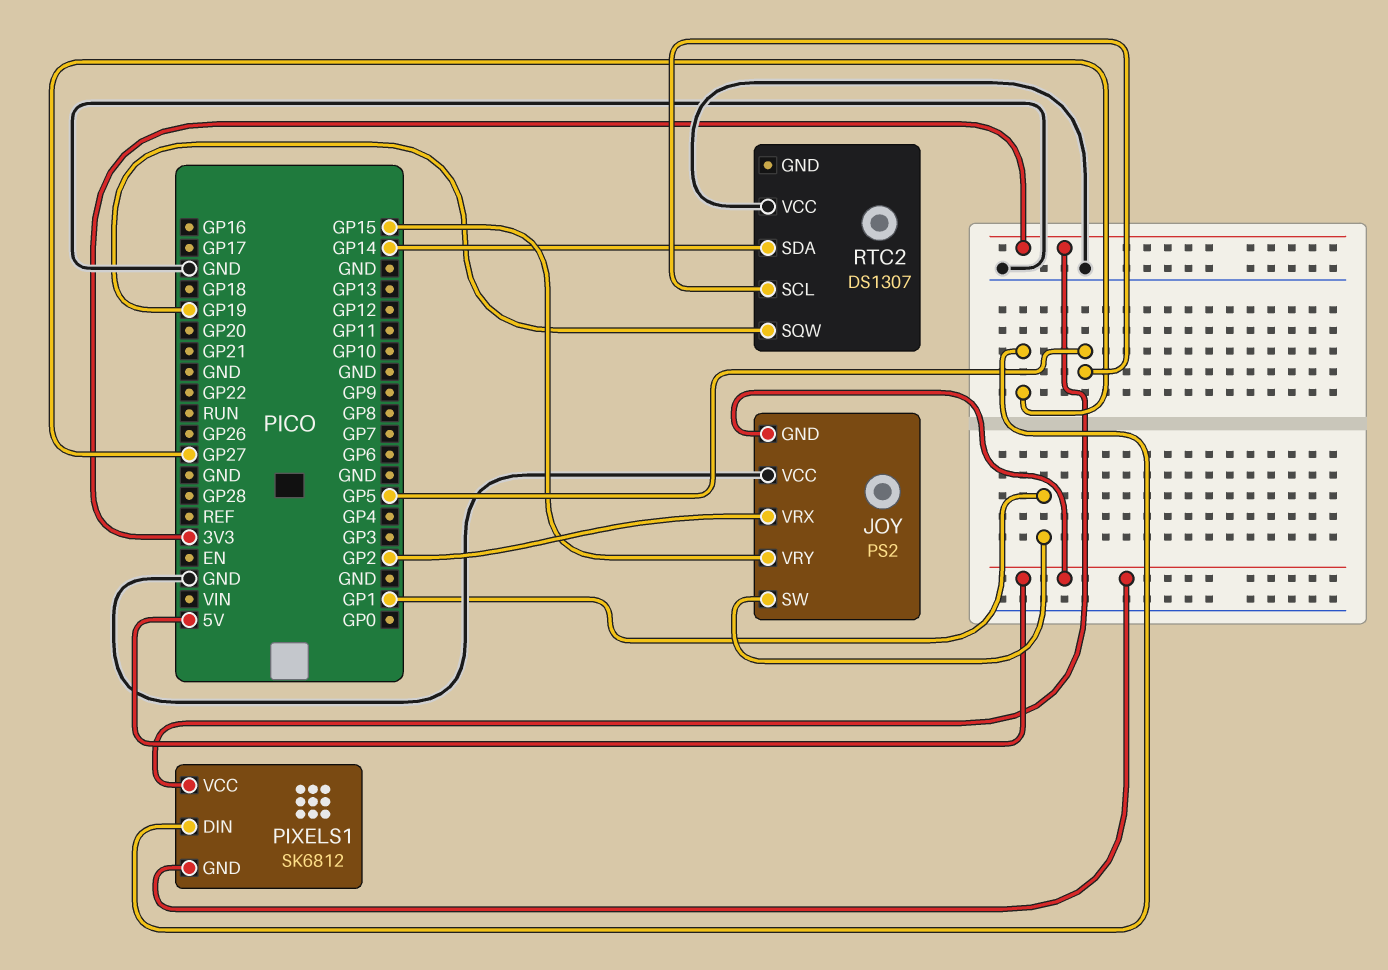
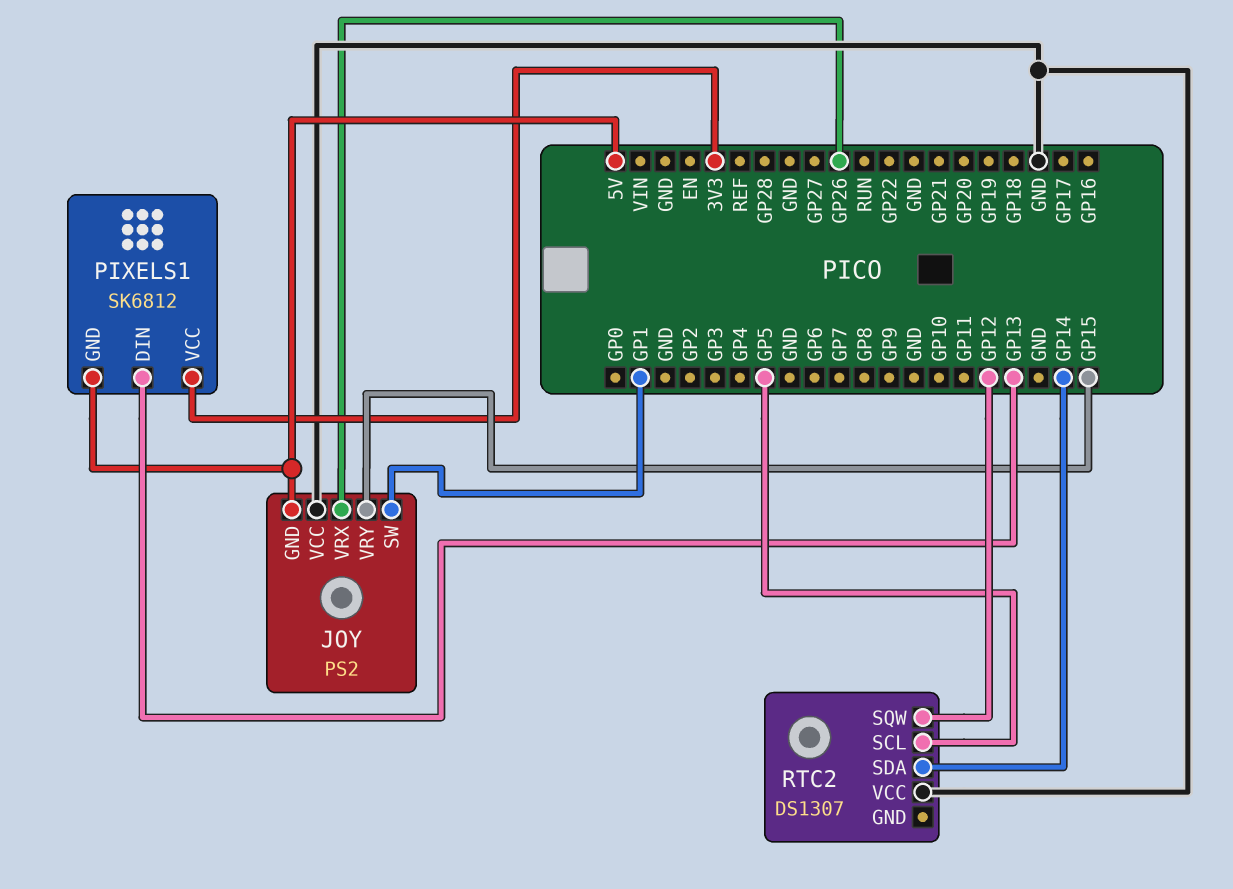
JOY pin VRX: GP2 -> GP26
PIXELS1 pin DIN: GP27 -> GP13
RTC2 pin SQW: GP19 -> GP12

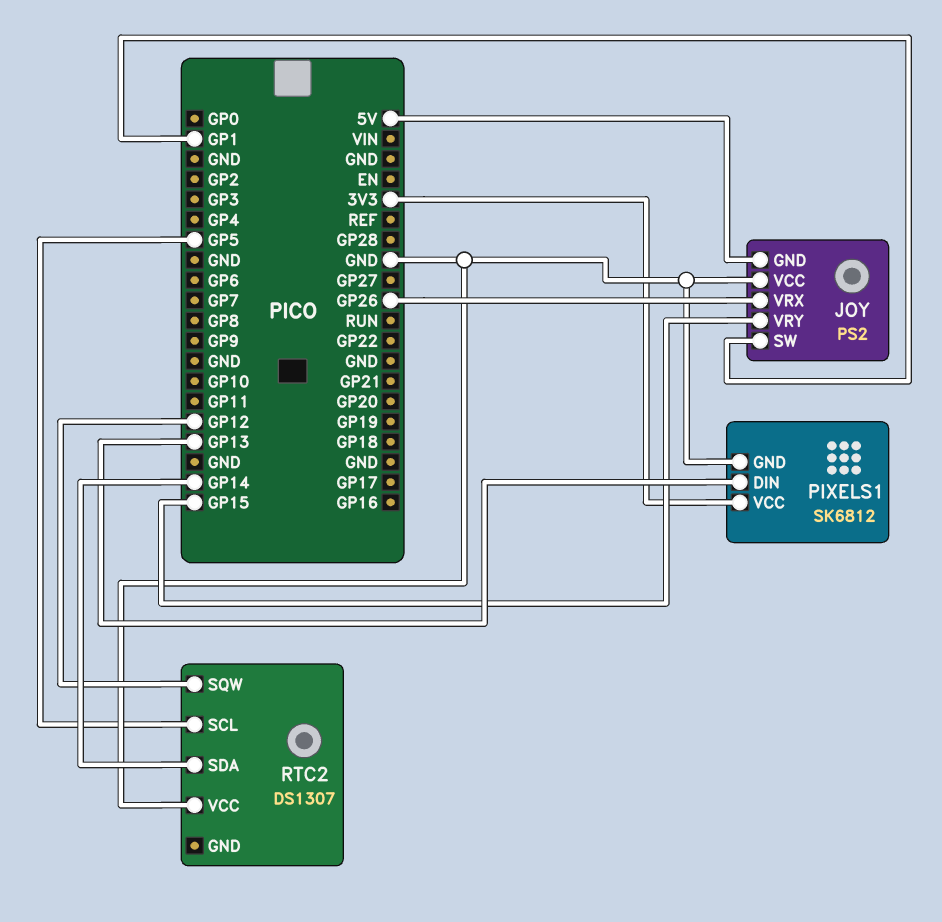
PIXELS1 pin GND: 5V -> GND

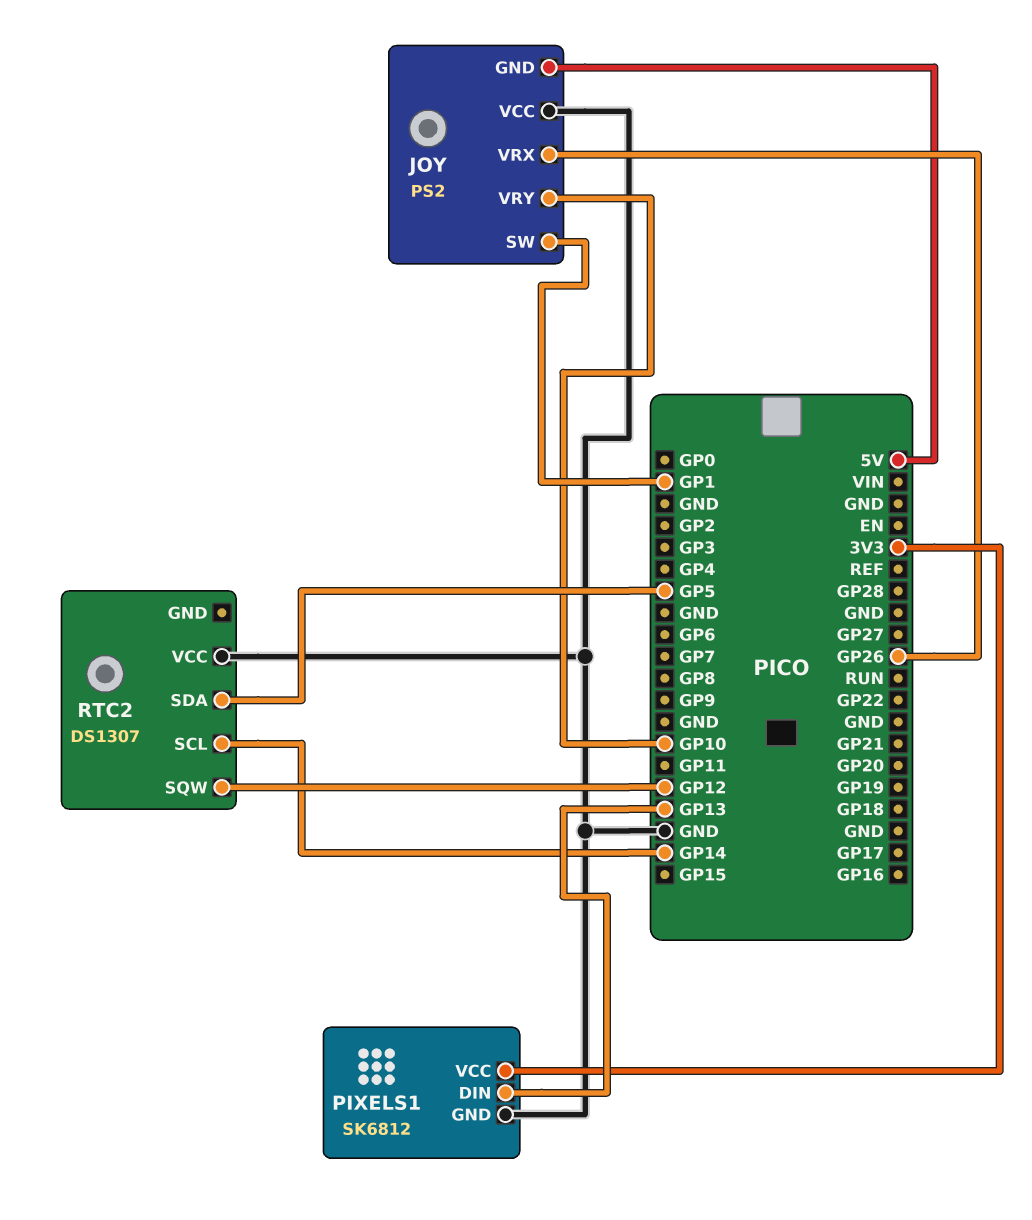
JOY pin VRY: GP15 -> GP10
RTC2 pin SCL: GP5 -> GP14
RTC2 pin SDA: GP14 -> GP5

